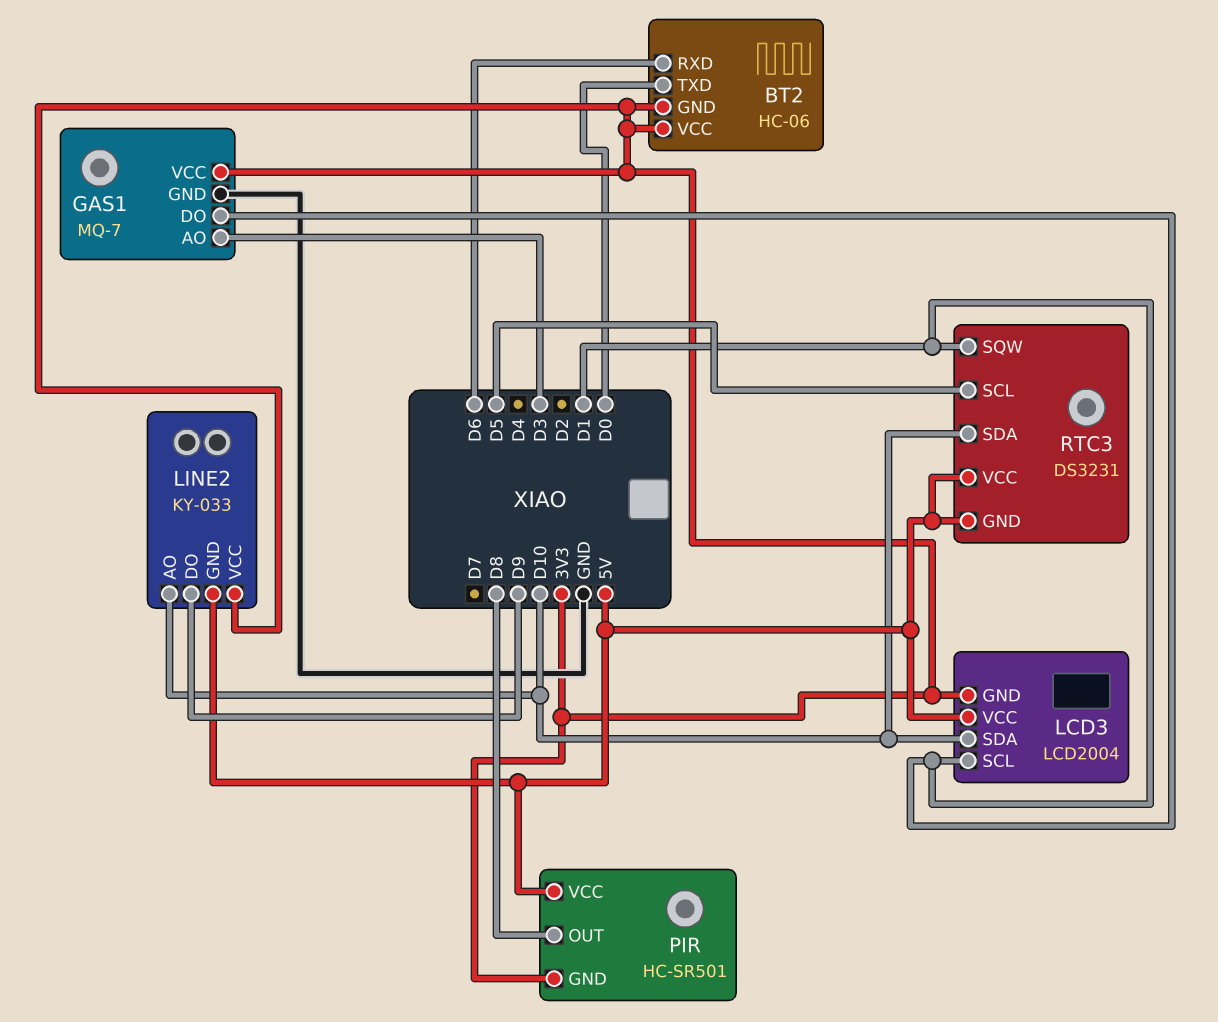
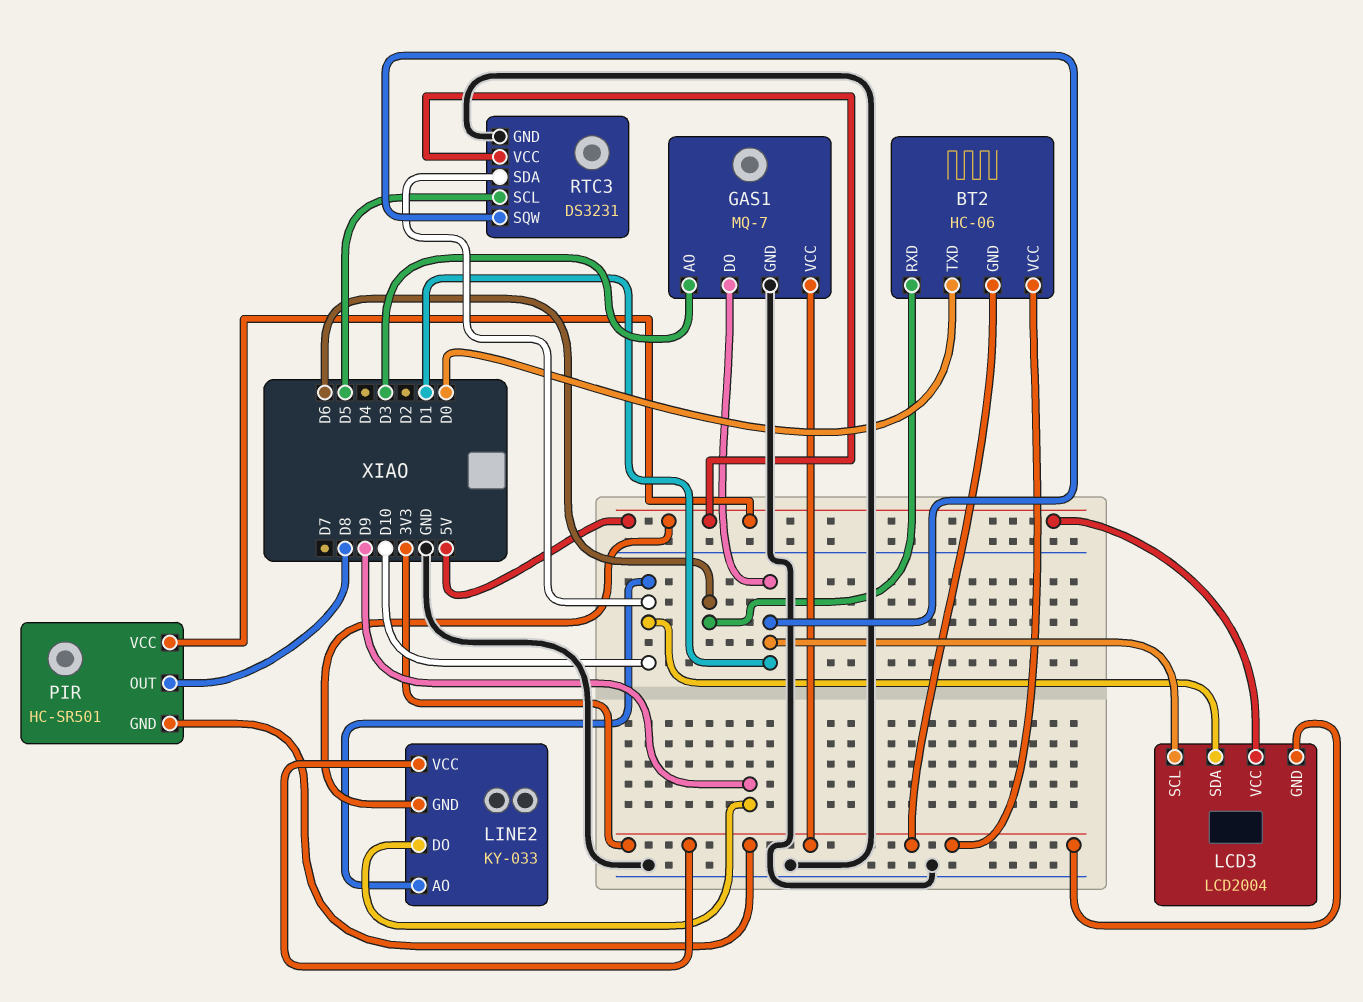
RTC3 pin GND: 5V -> GND

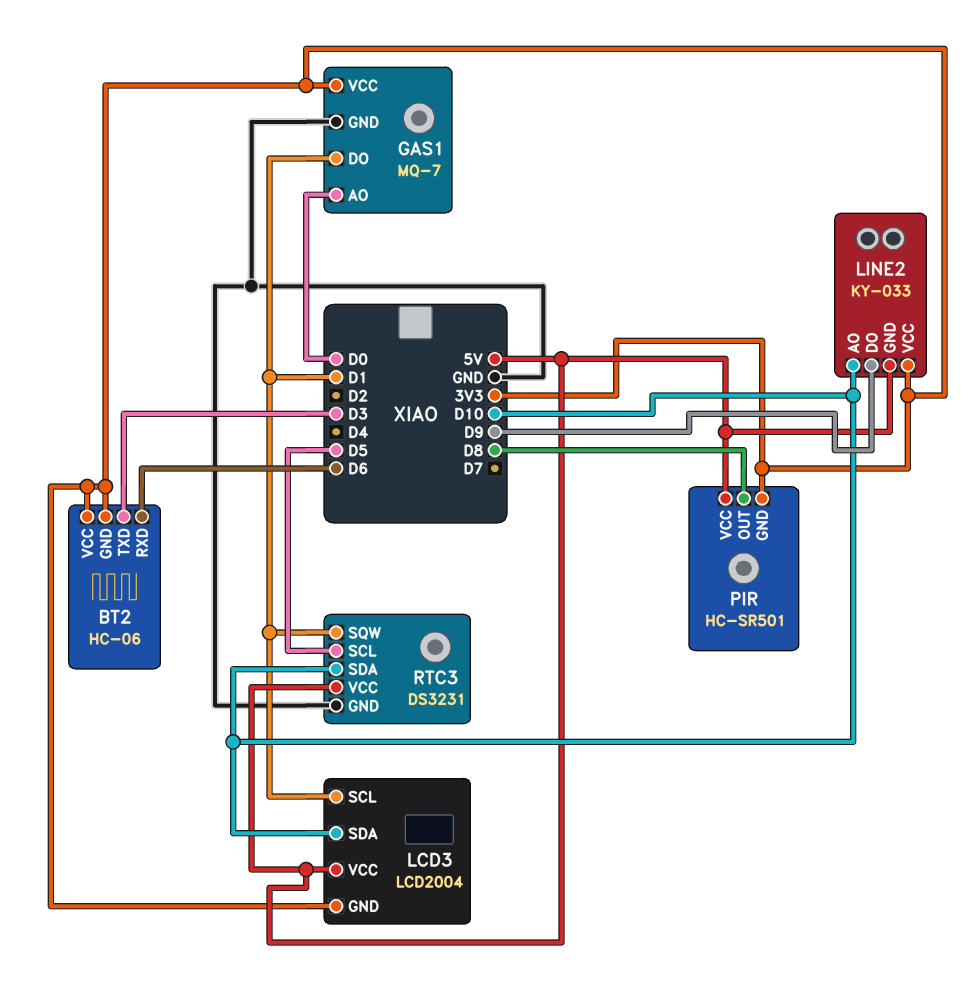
BT2 pin TXD: D0 -> D3
GAS1 pin AO: D3 -> D0

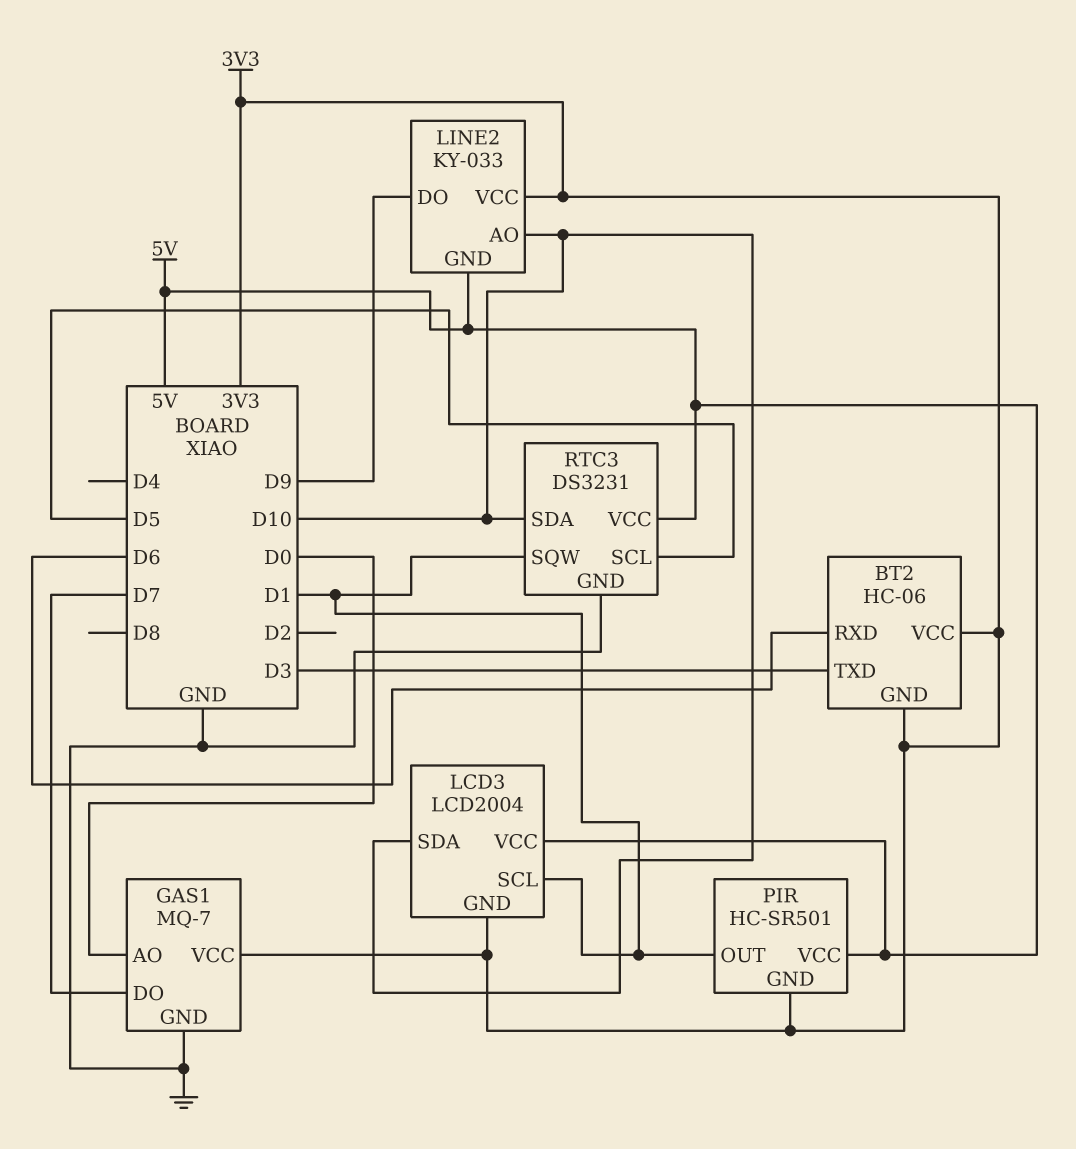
GAS1 pin DO: D1 -> D7
PIR pin OUT: D8 -> D1

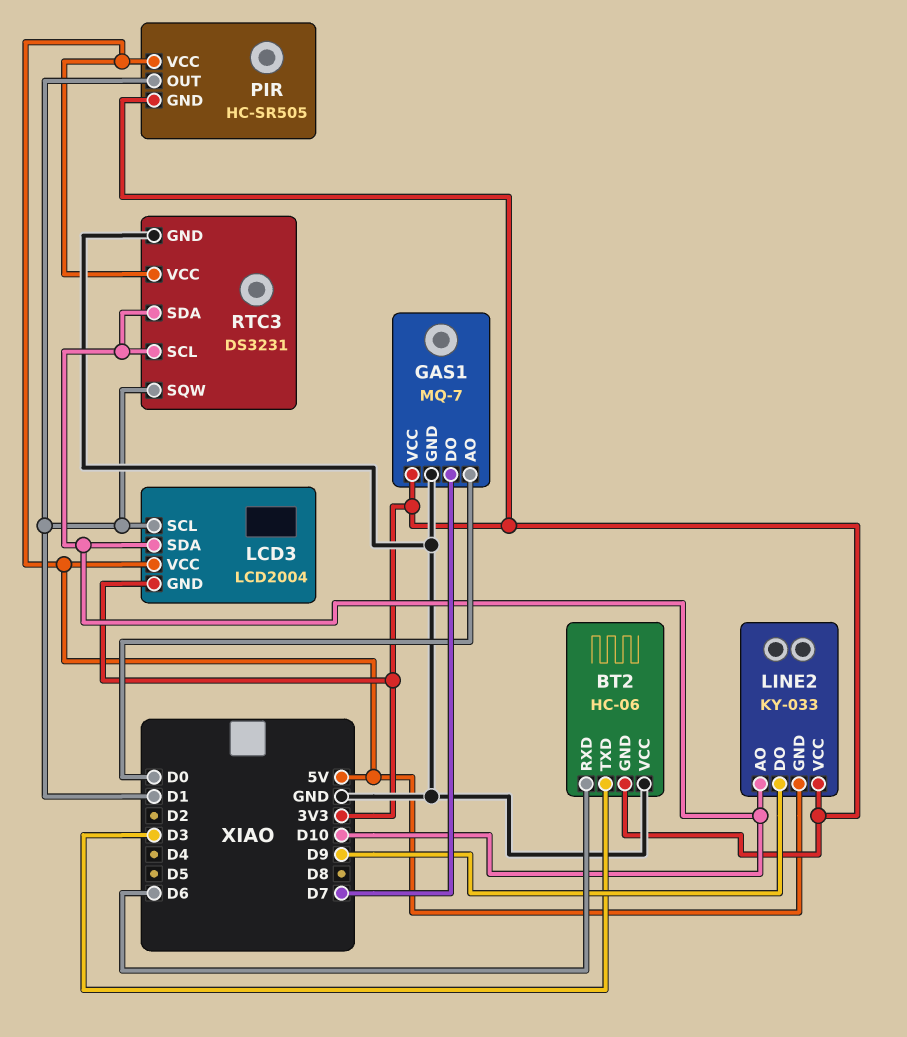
BT2 pin VCC: 3V3 -> GND
PIR: HC-SR501 -> HC-SR505
RTC3 pin SCL: D5 -> D10

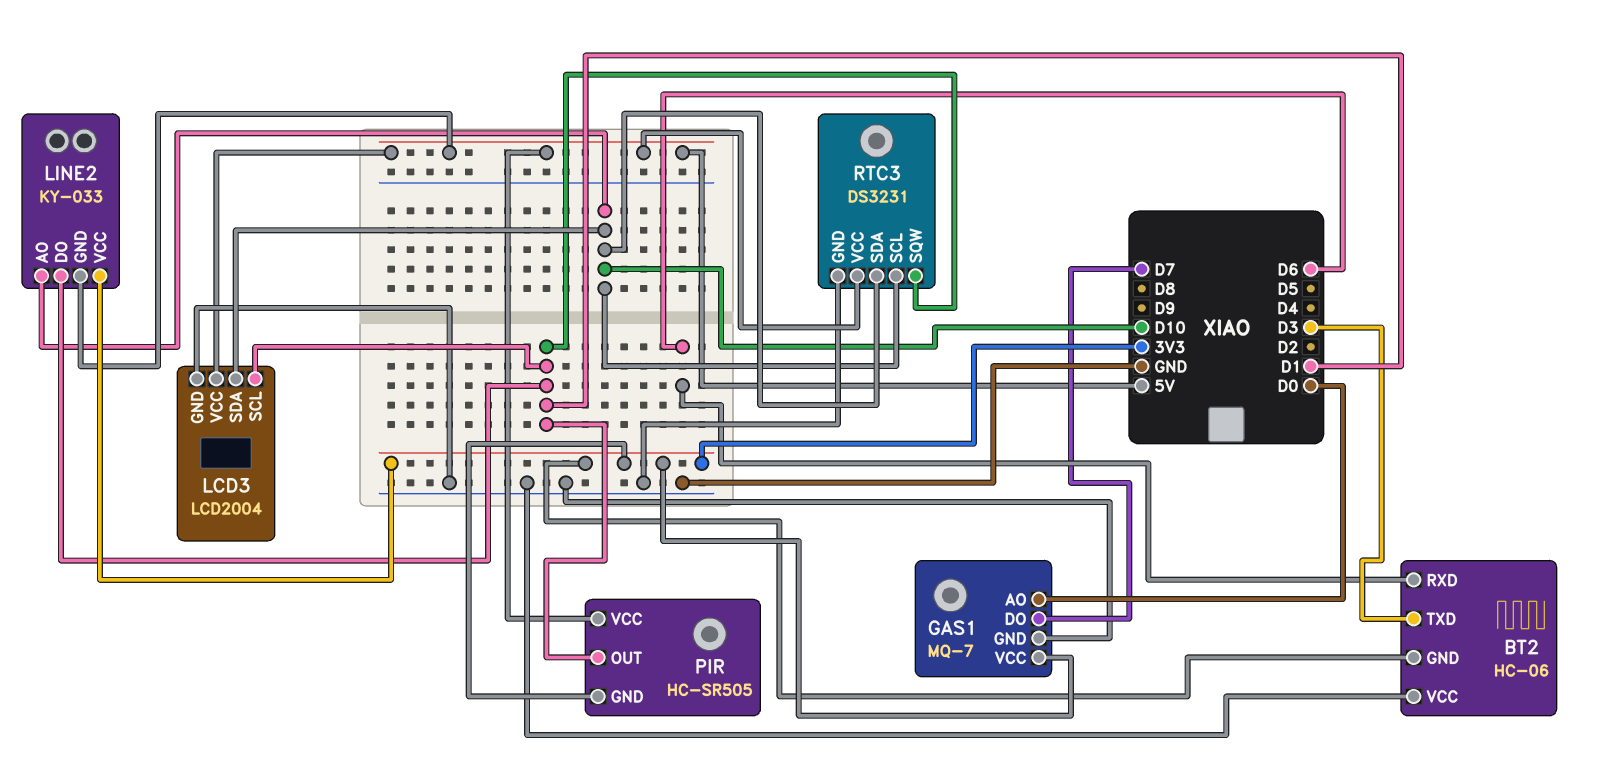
LCD3 pin GND: 3V3 -> GND
LINE2 pin DO: D9 -> D1

